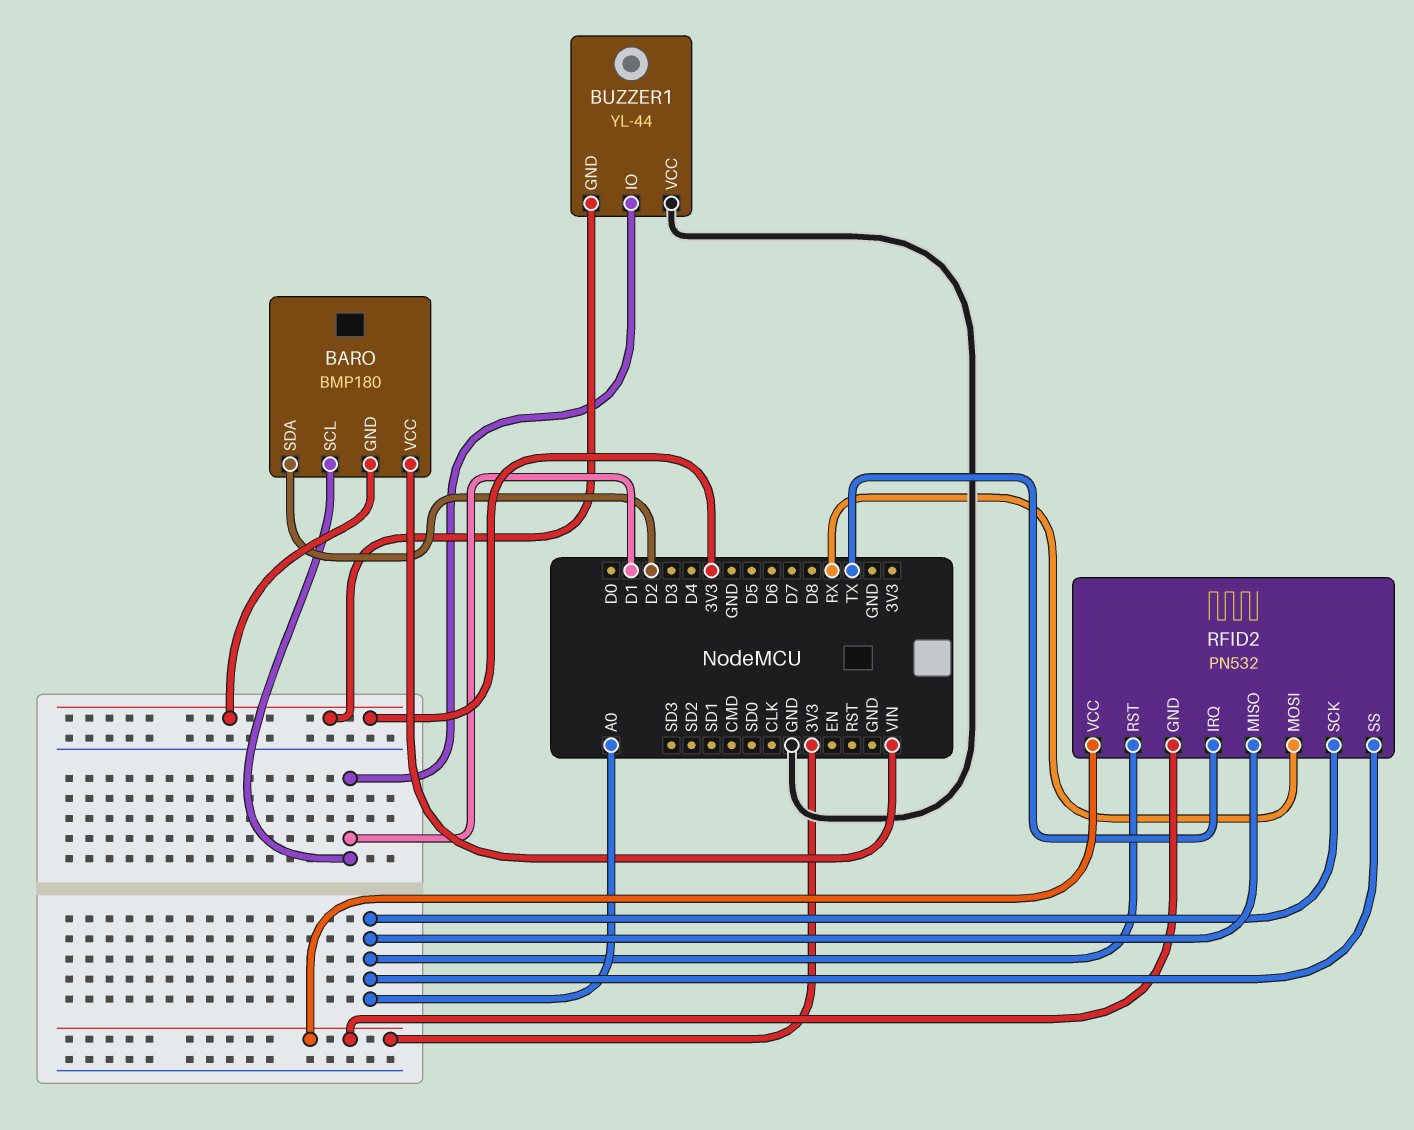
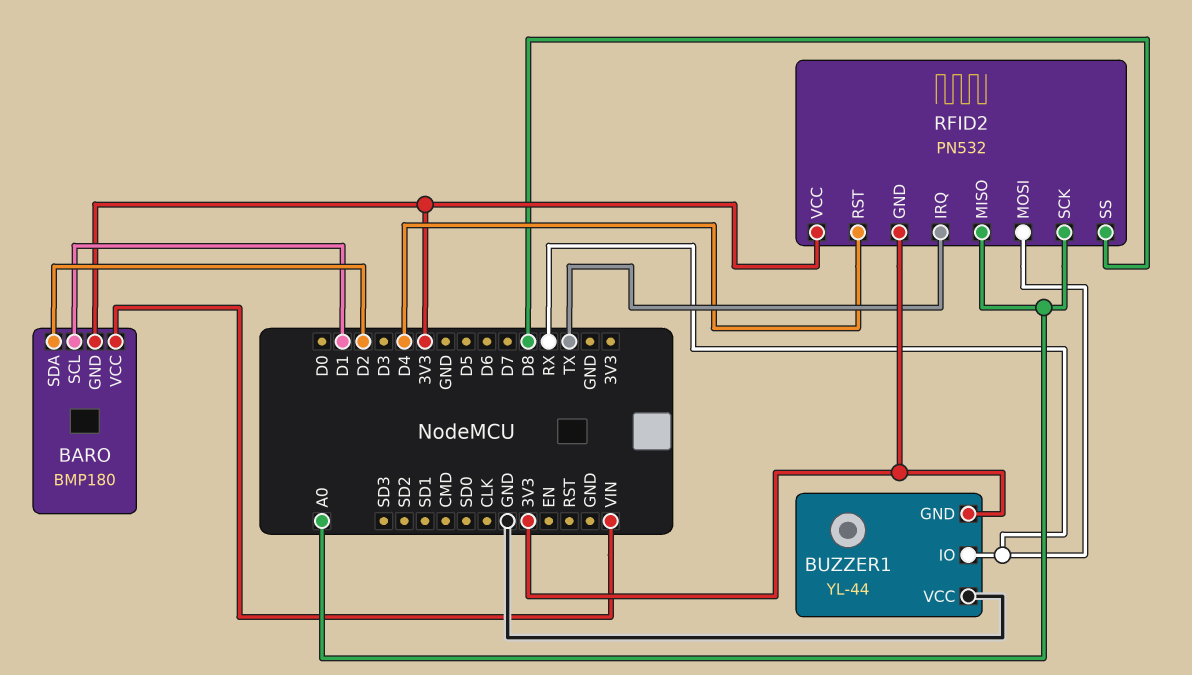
BUZZER1 pin IO: D1 -> RX
RFID2 pin RST: A0 -> D4
RFID2 pin SS: A0 -> D8

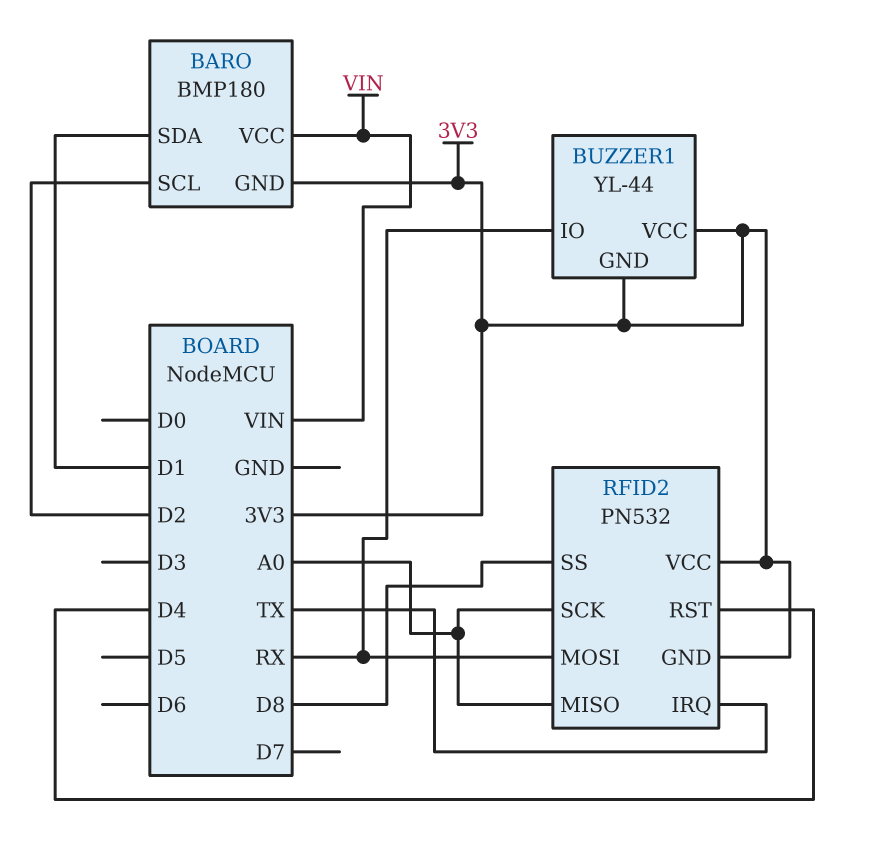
BARO pin SCL: D1 -> D2
BARO pin SDA: D2 -> D1
BUZZER1 pin VCC: GND -> 3V3

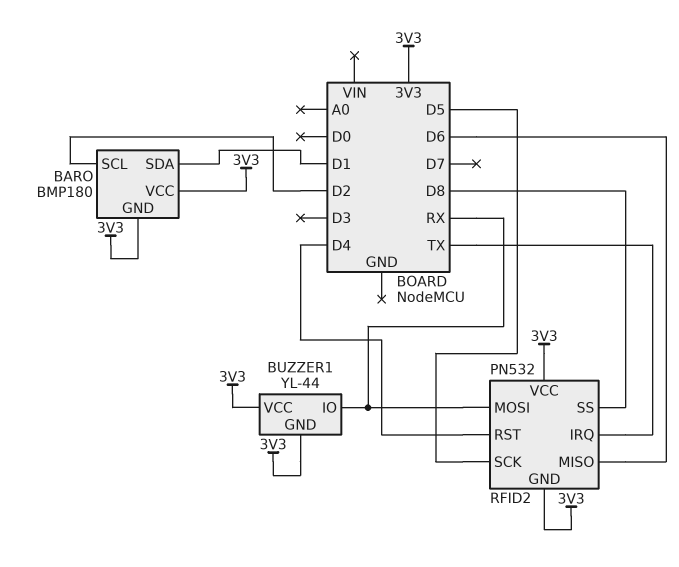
BARO pin VCC: VIN -> 3V3
RFID2 pin MISO: A0 -> D6
RFID2 pin SCK: A0 -> D5

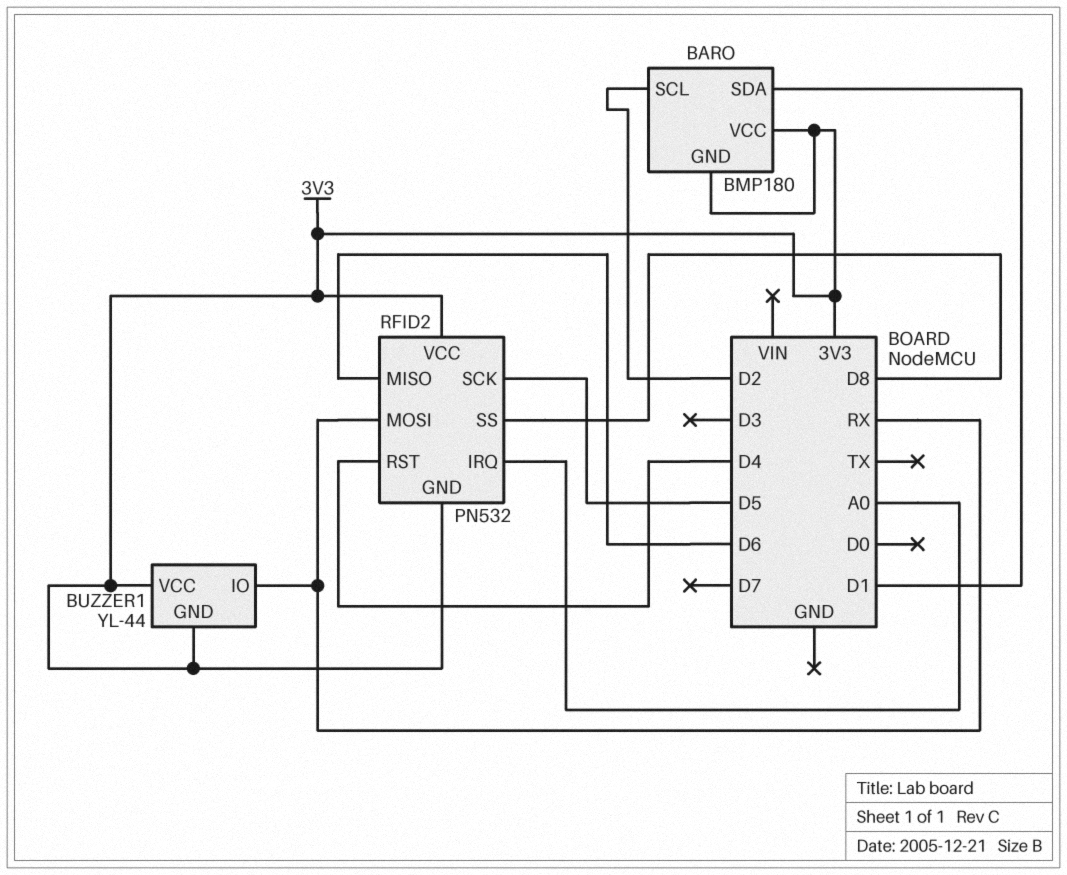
RFID2 pin IRQ: TX -> A0

